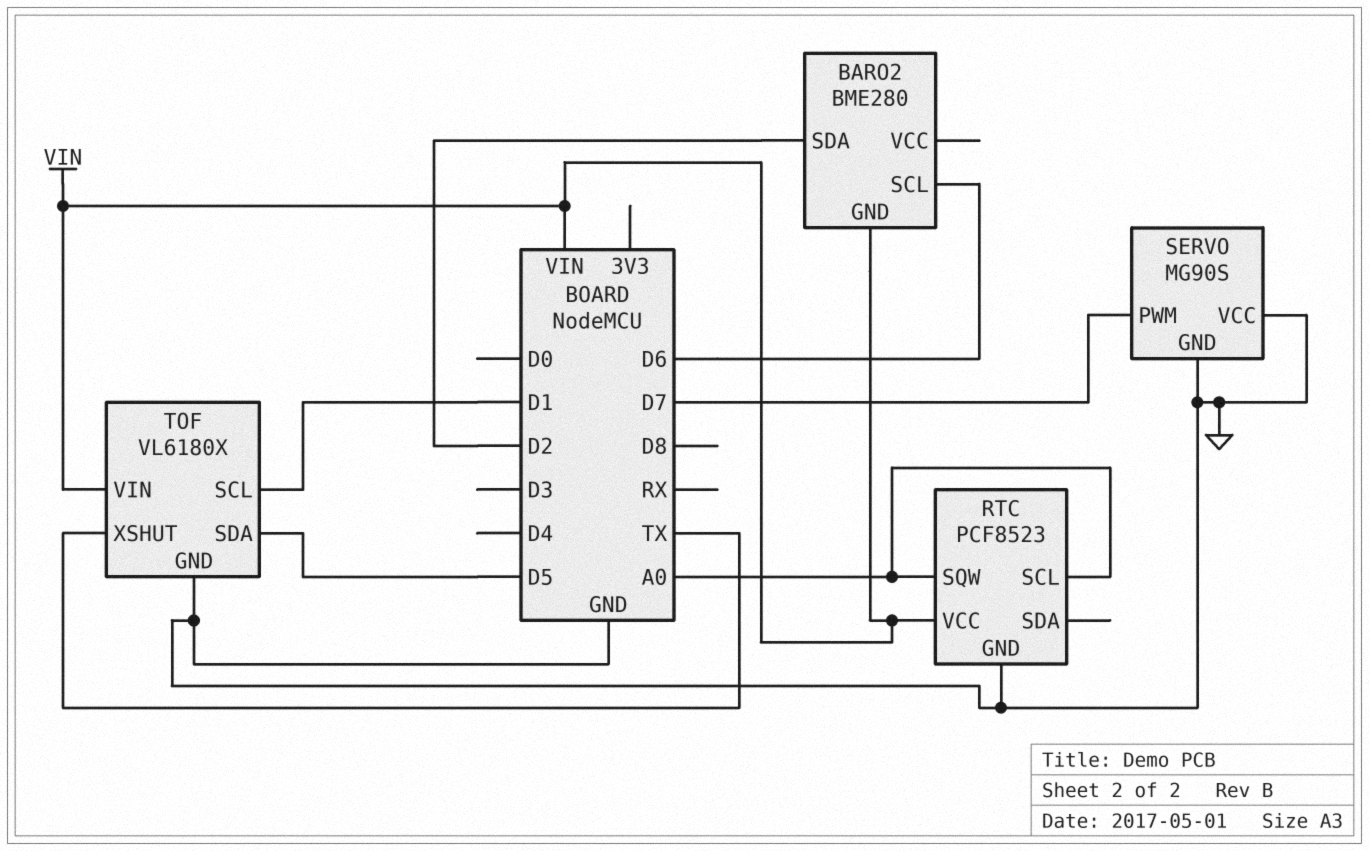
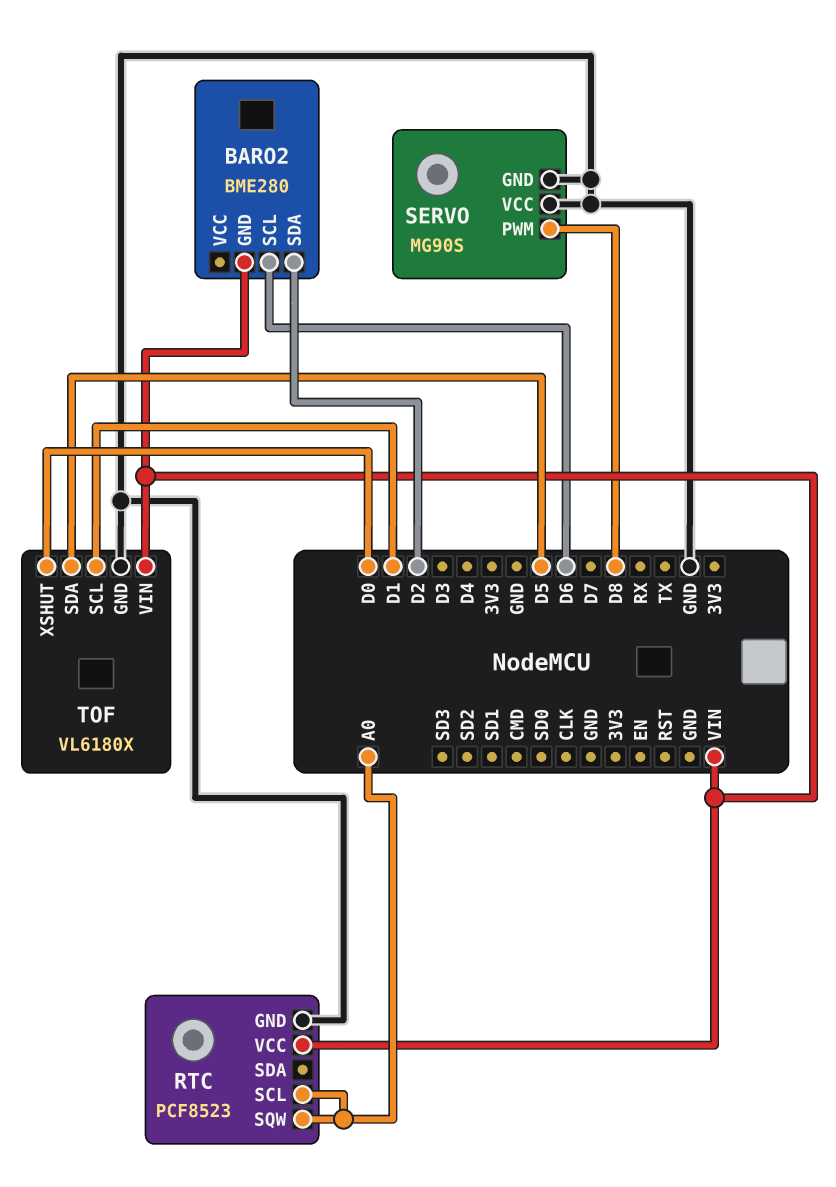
SERVO pin PWM: D7 -> D8
TOF pin XSHUT: TX -> D0

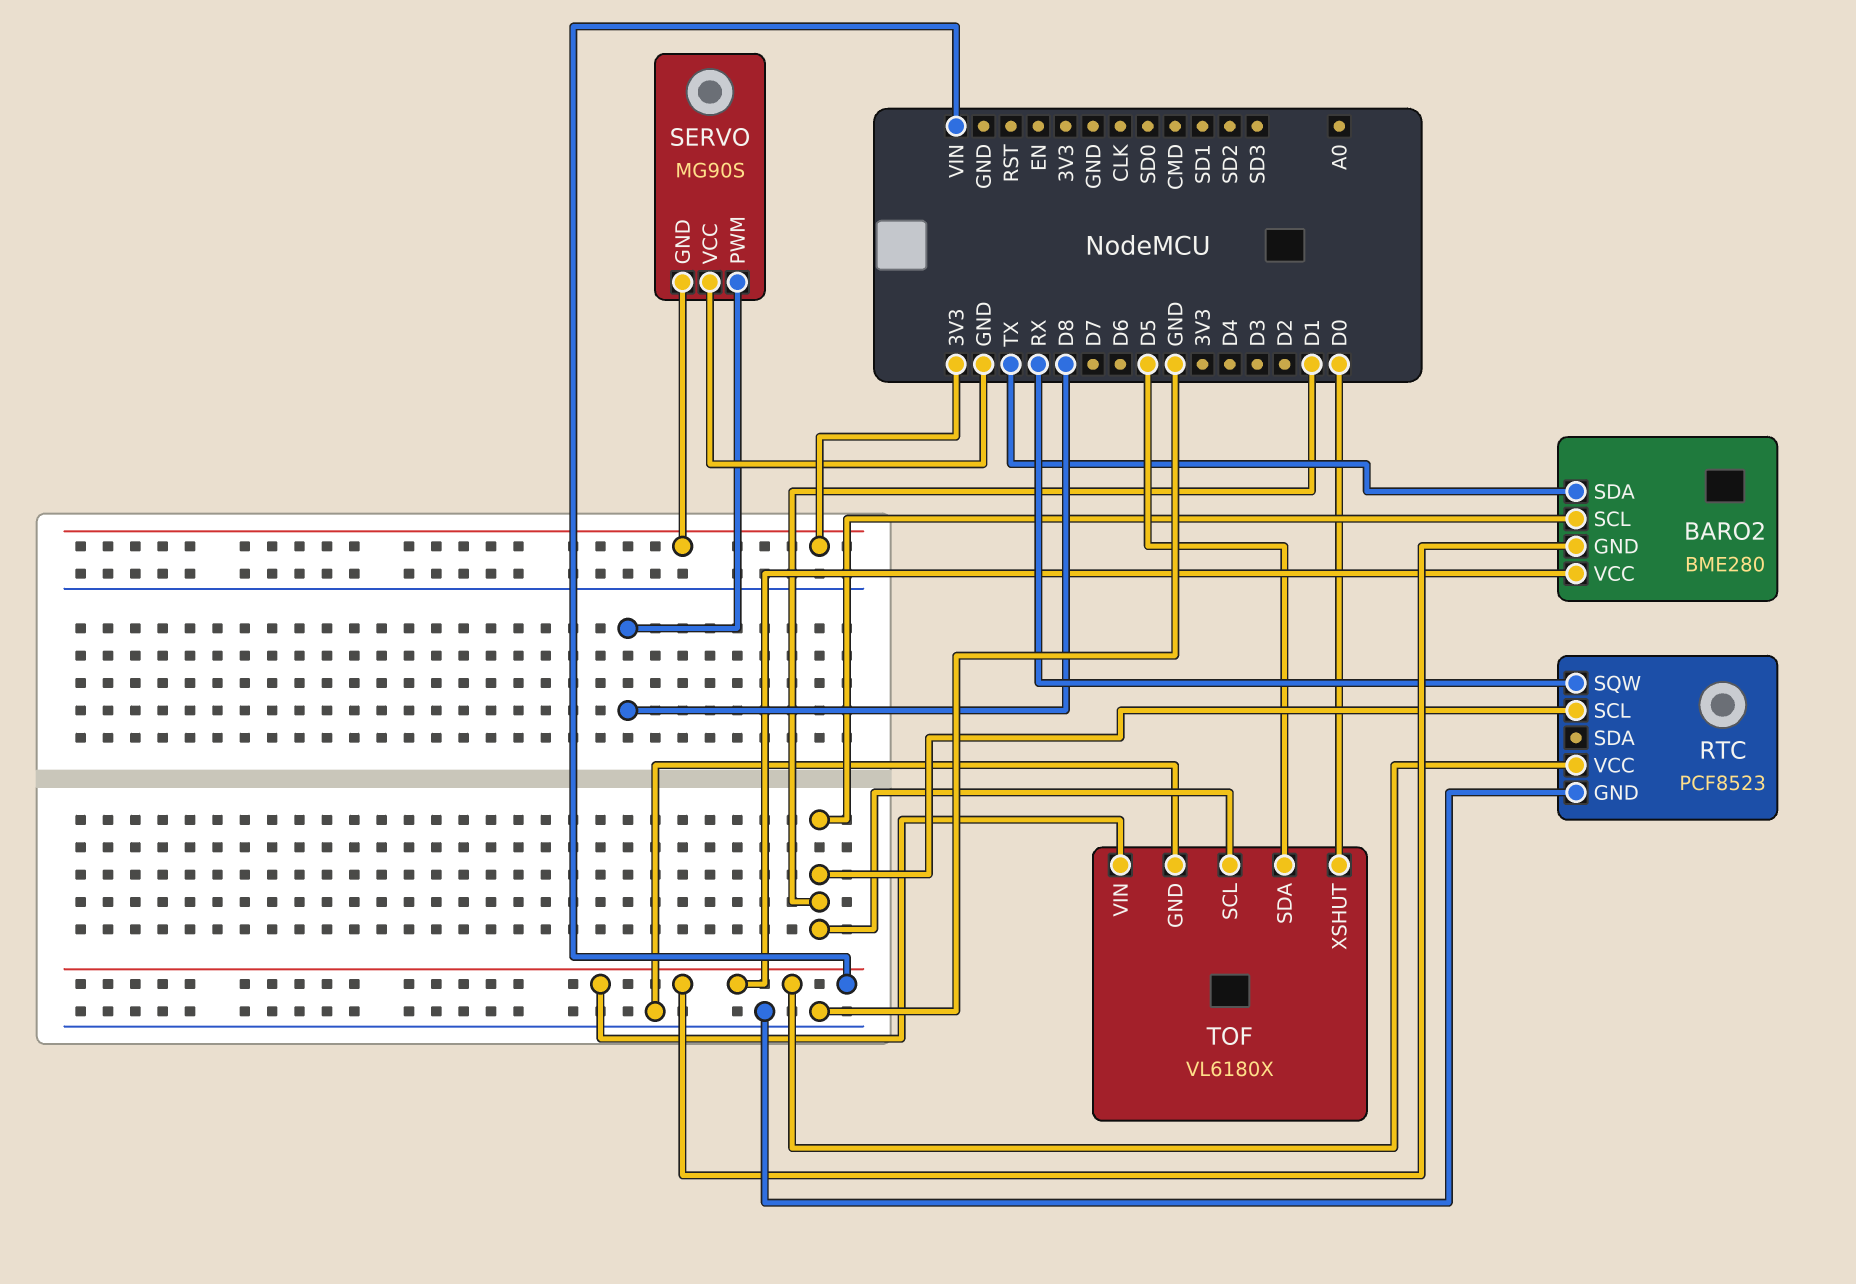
BARO2 pin SCL: D6 -> D1
BARO2 pin SDA: D2 -> TX
BARO2 pin VCC: none -> VIN
RTC pin SCL: A0 -> D1
RTC pin SQW: A0 -> RX
SERVO pin GND: GND -> 3V3

